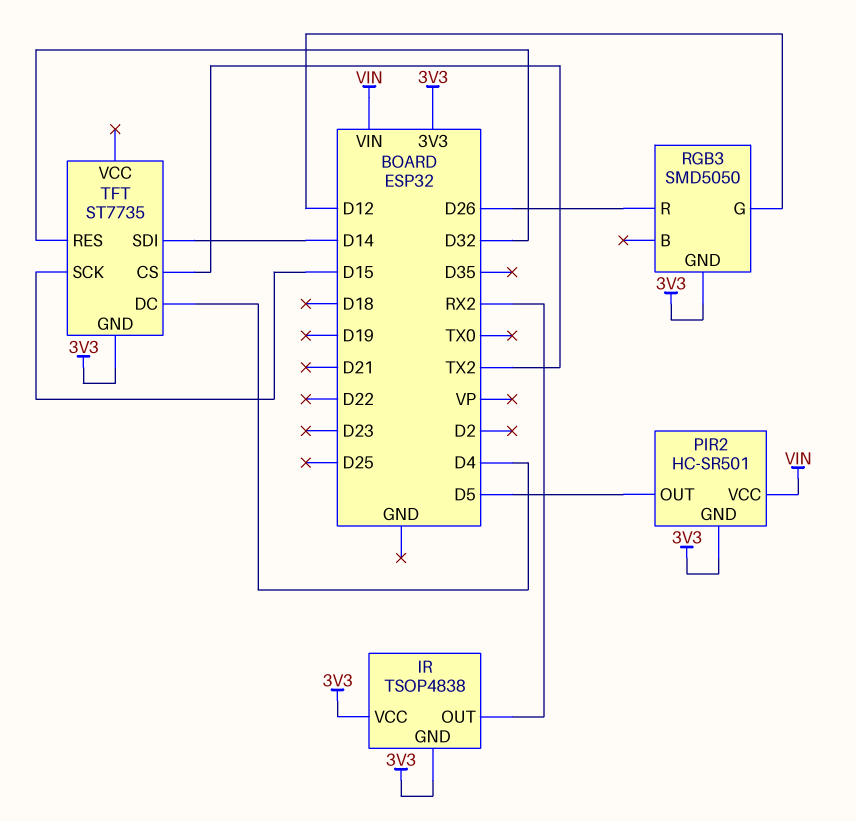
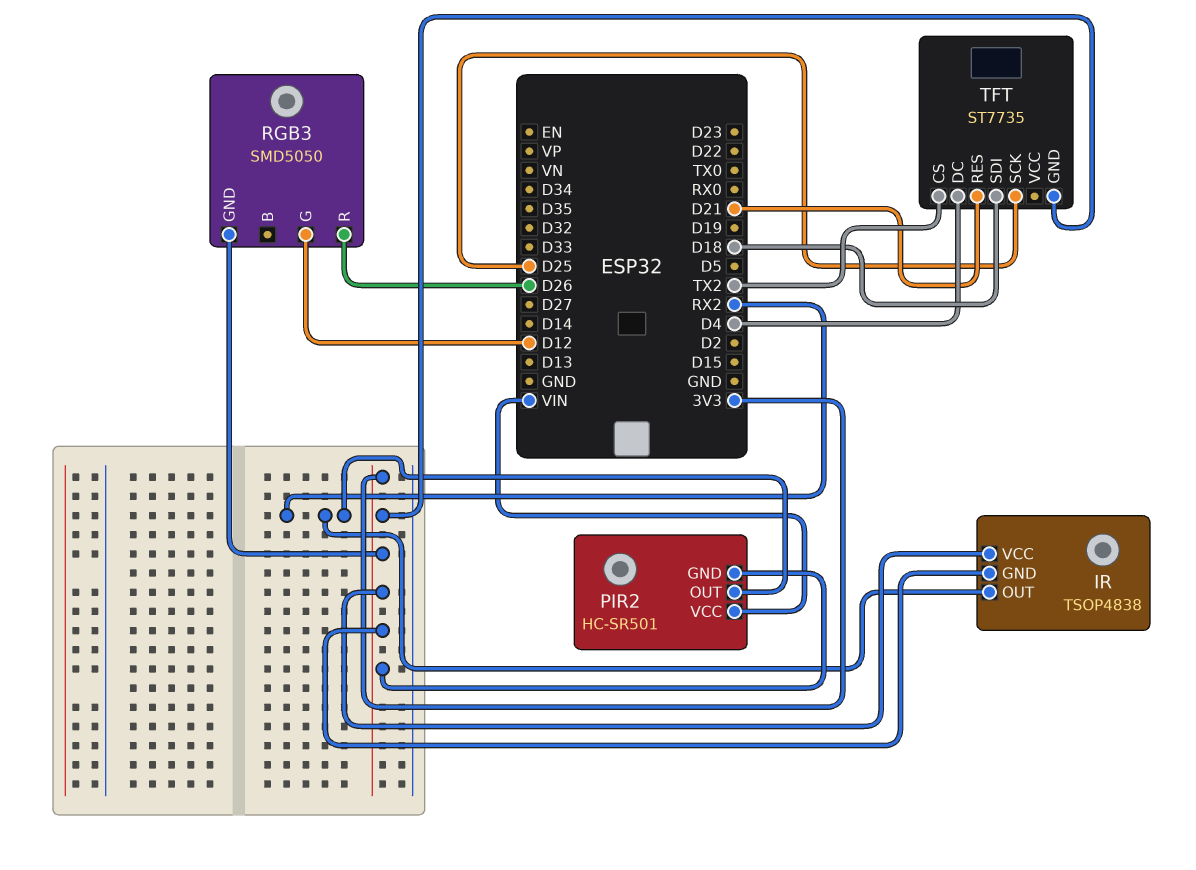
PIR2 pin OUT: D5 -> RX2
TFT pin RES: D32 -> D21
TFT pin SCK: D15 -> D25
TFT pin SDI: D14 -> D18

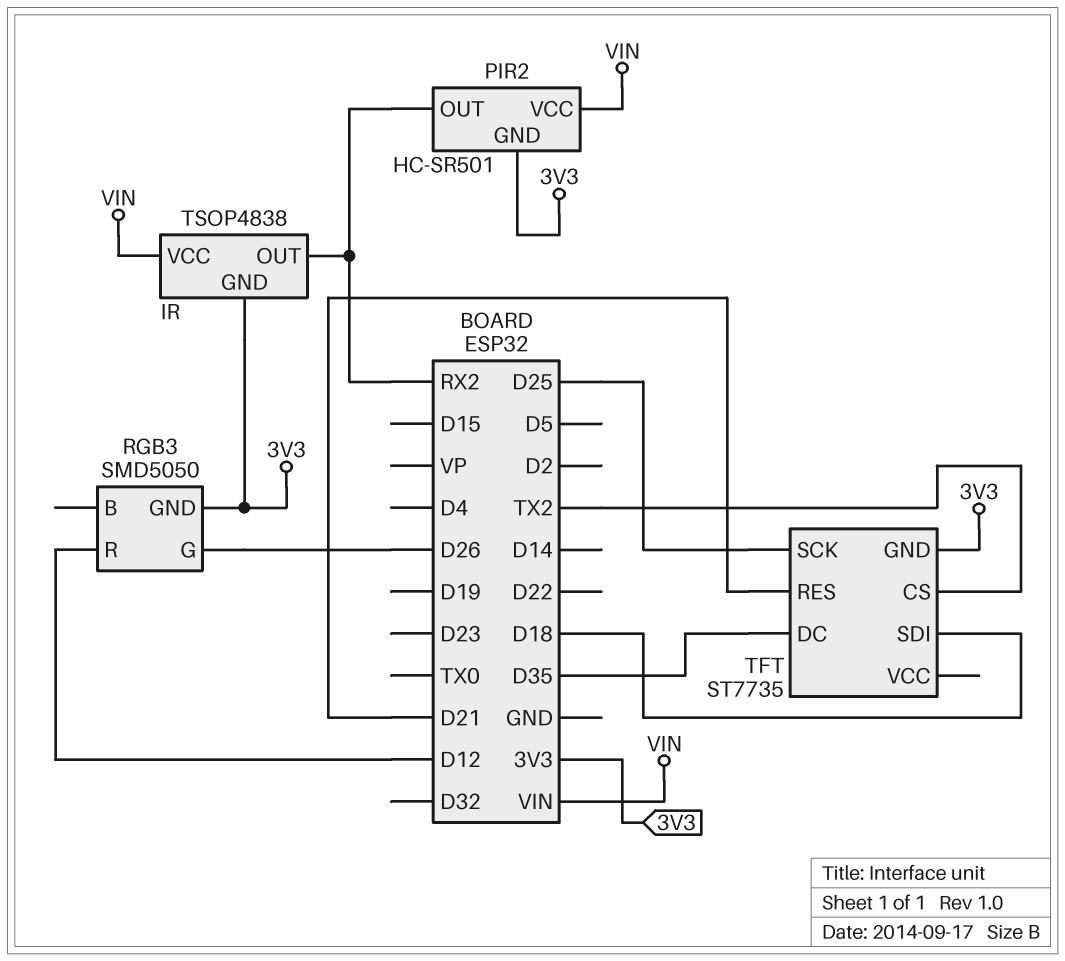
IR pin VCC: 3V3 -> VIN
RGB3 pin G: D12 -> D26
RGB3 pin R: D26 -> D12
TFT pin DC: D4 -> D35

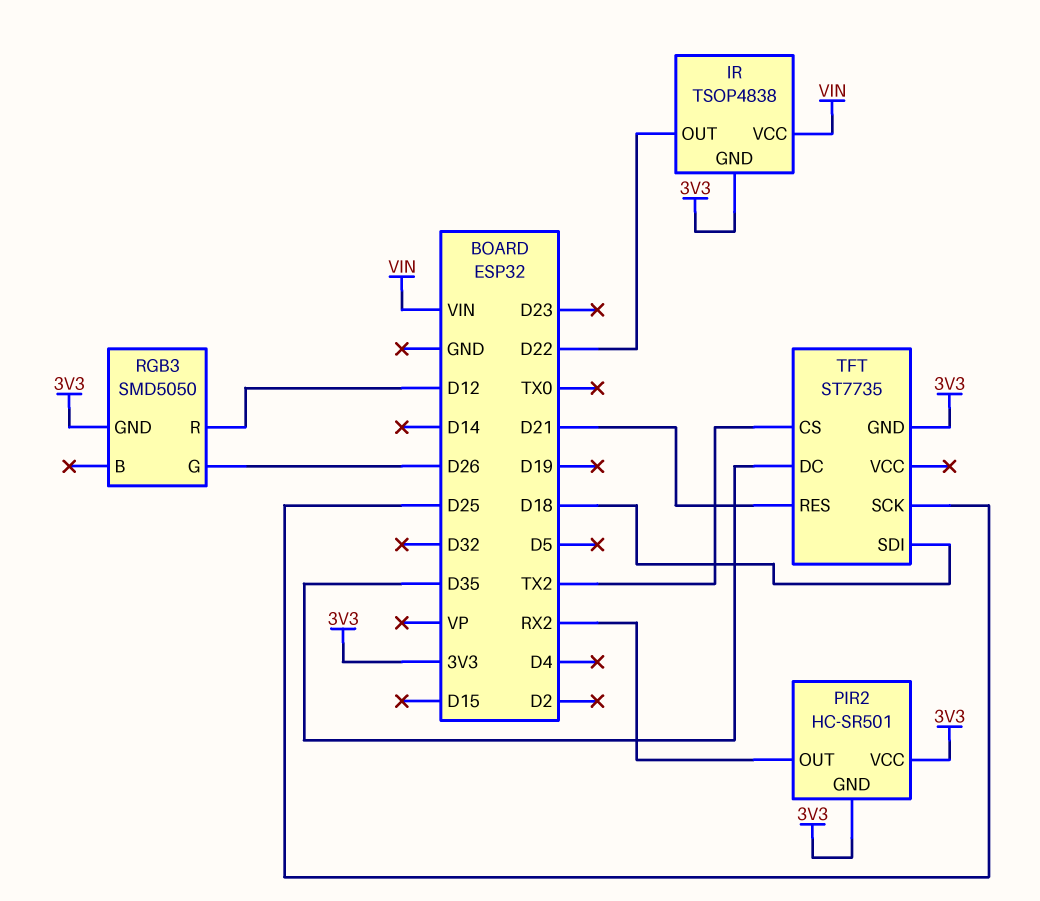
IR pin OUT: RX2 -> D22
PIR2 pin VCC: VIN -> 3V3

